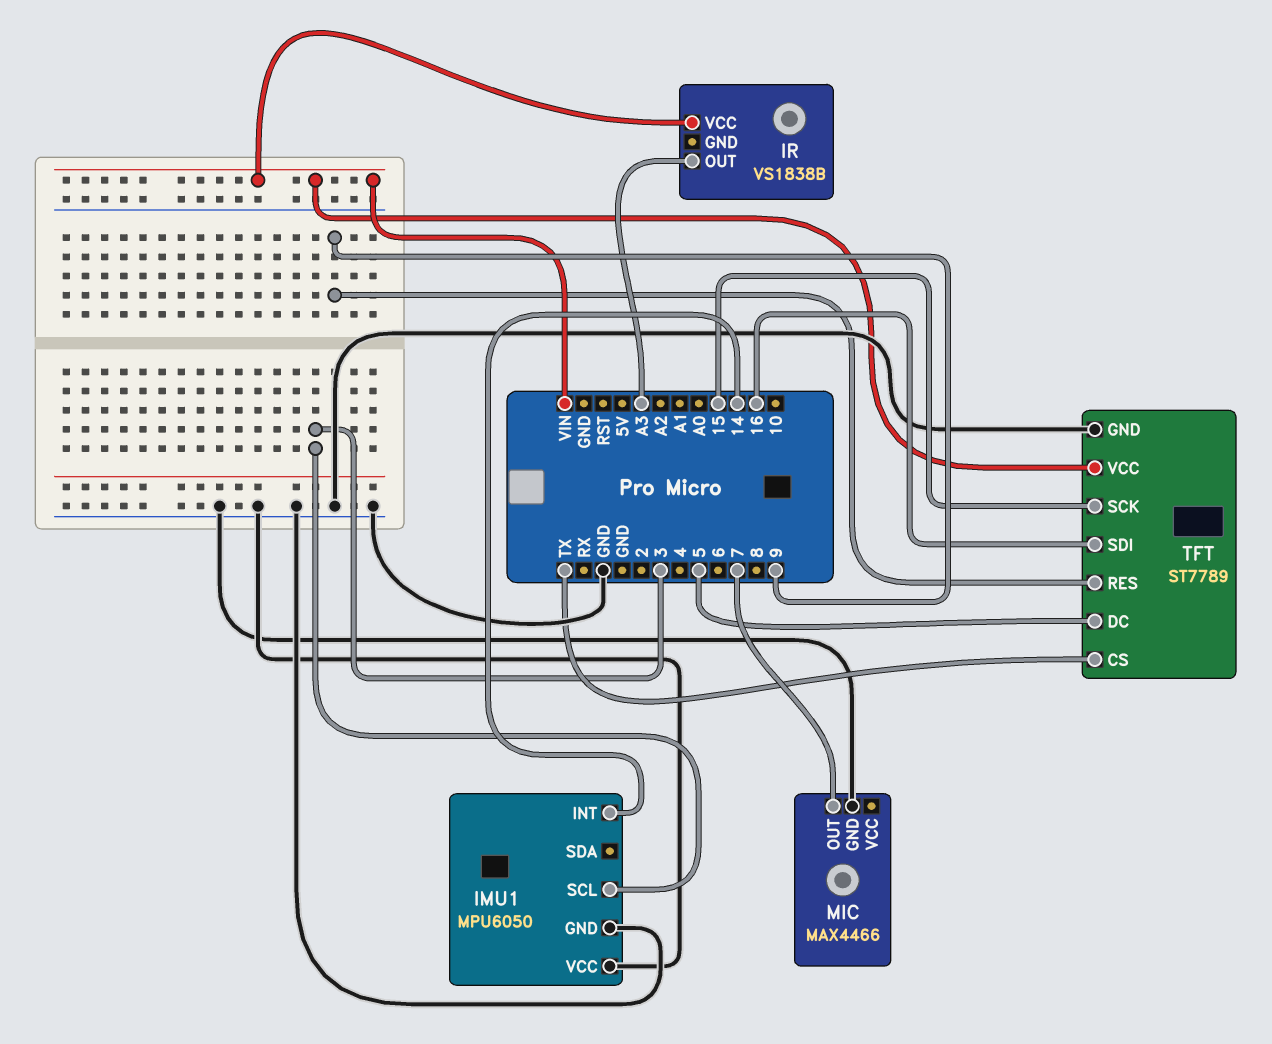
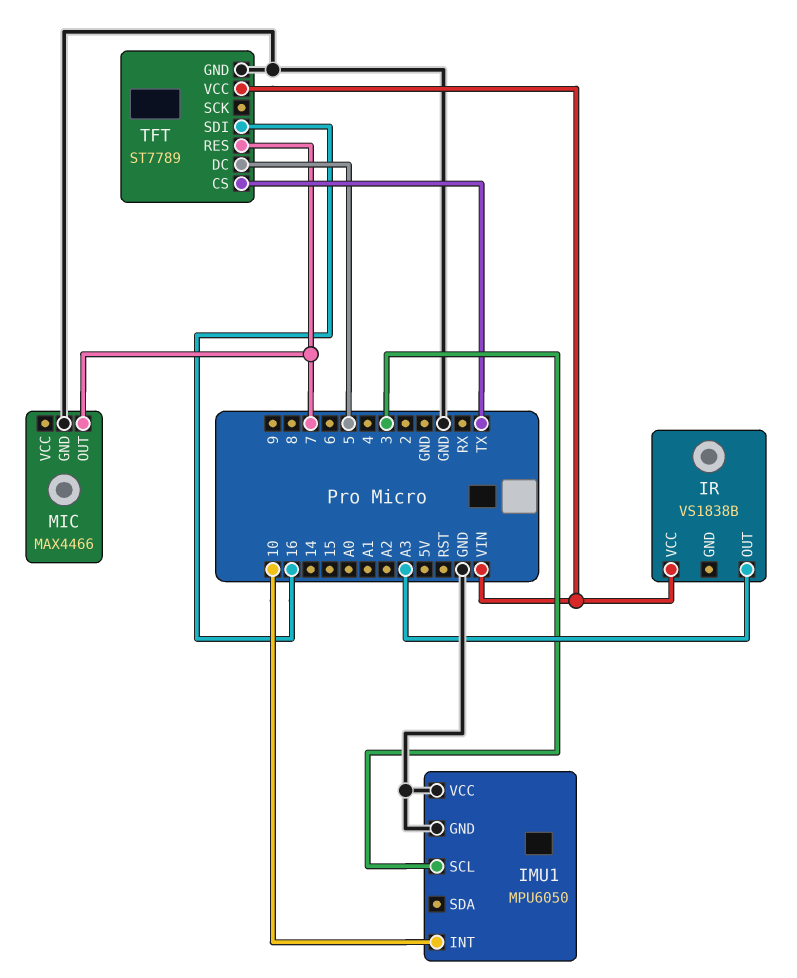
IMU1 pin INT: 14 -> 10
TFT pin RES: 9 -> 7
TFT pin SCK: 15 -> none

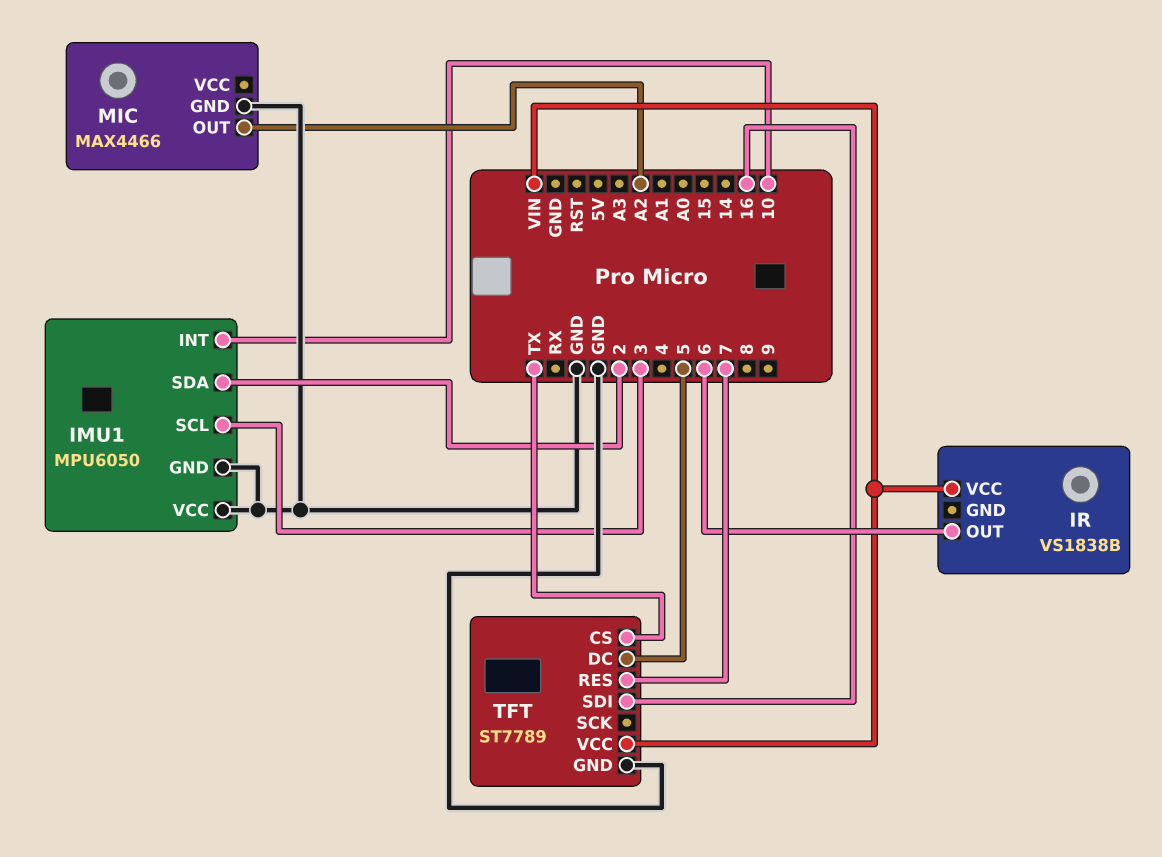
IMU1 pin SDA: none -> 2
IR pin OUT: A3 -> 6
MIC pin OUT: 7 -> A2

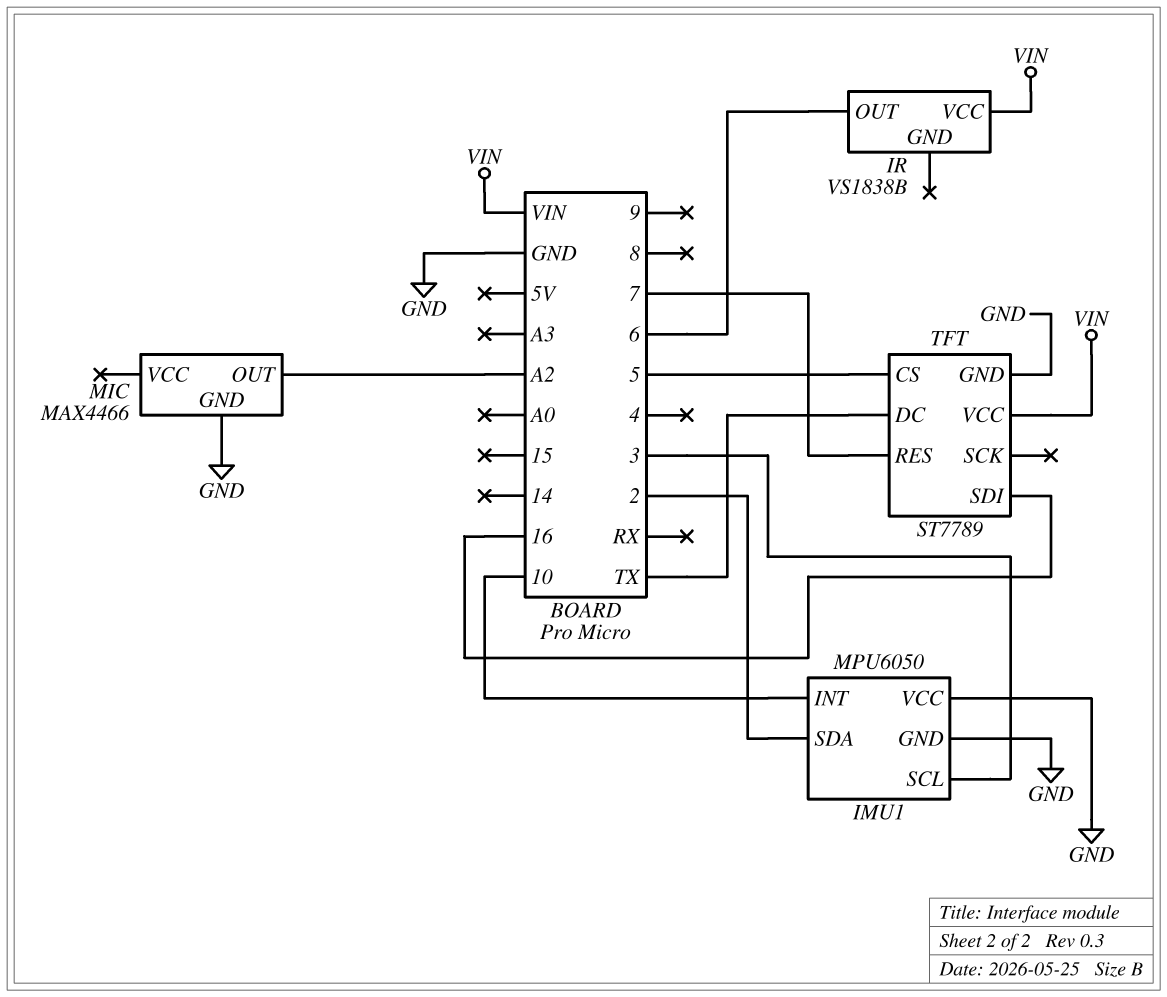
TFT pin CS: TX -> 5
TFT pin DC: 5 -> TX

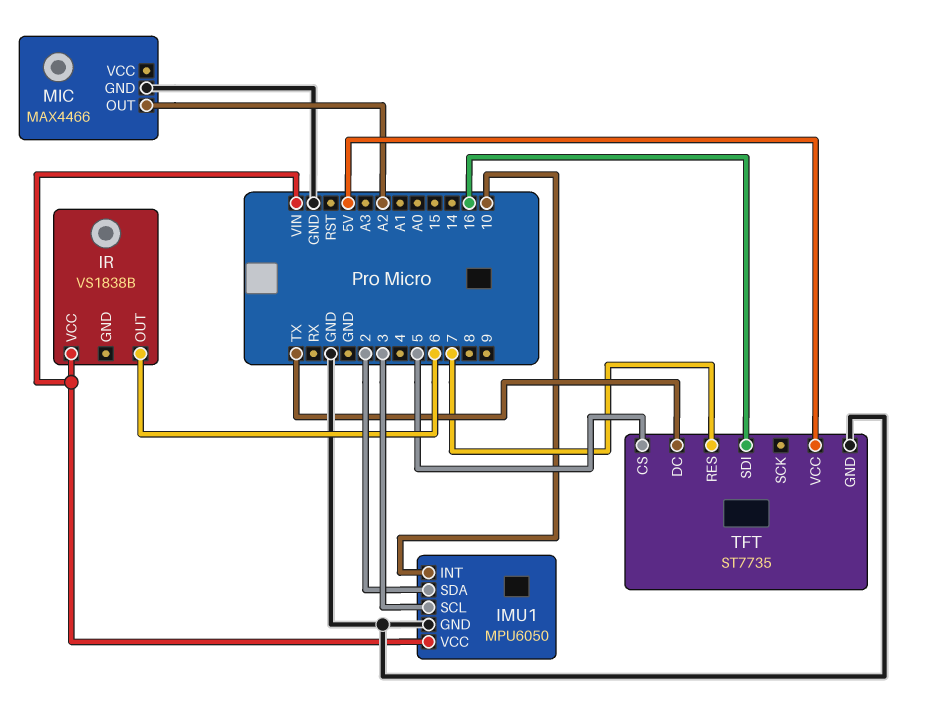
IMU1 pin VCC: GND -> VIN
TFT: ST7789 -> ST7735
TFT pin VCC: VIN -> 5V

